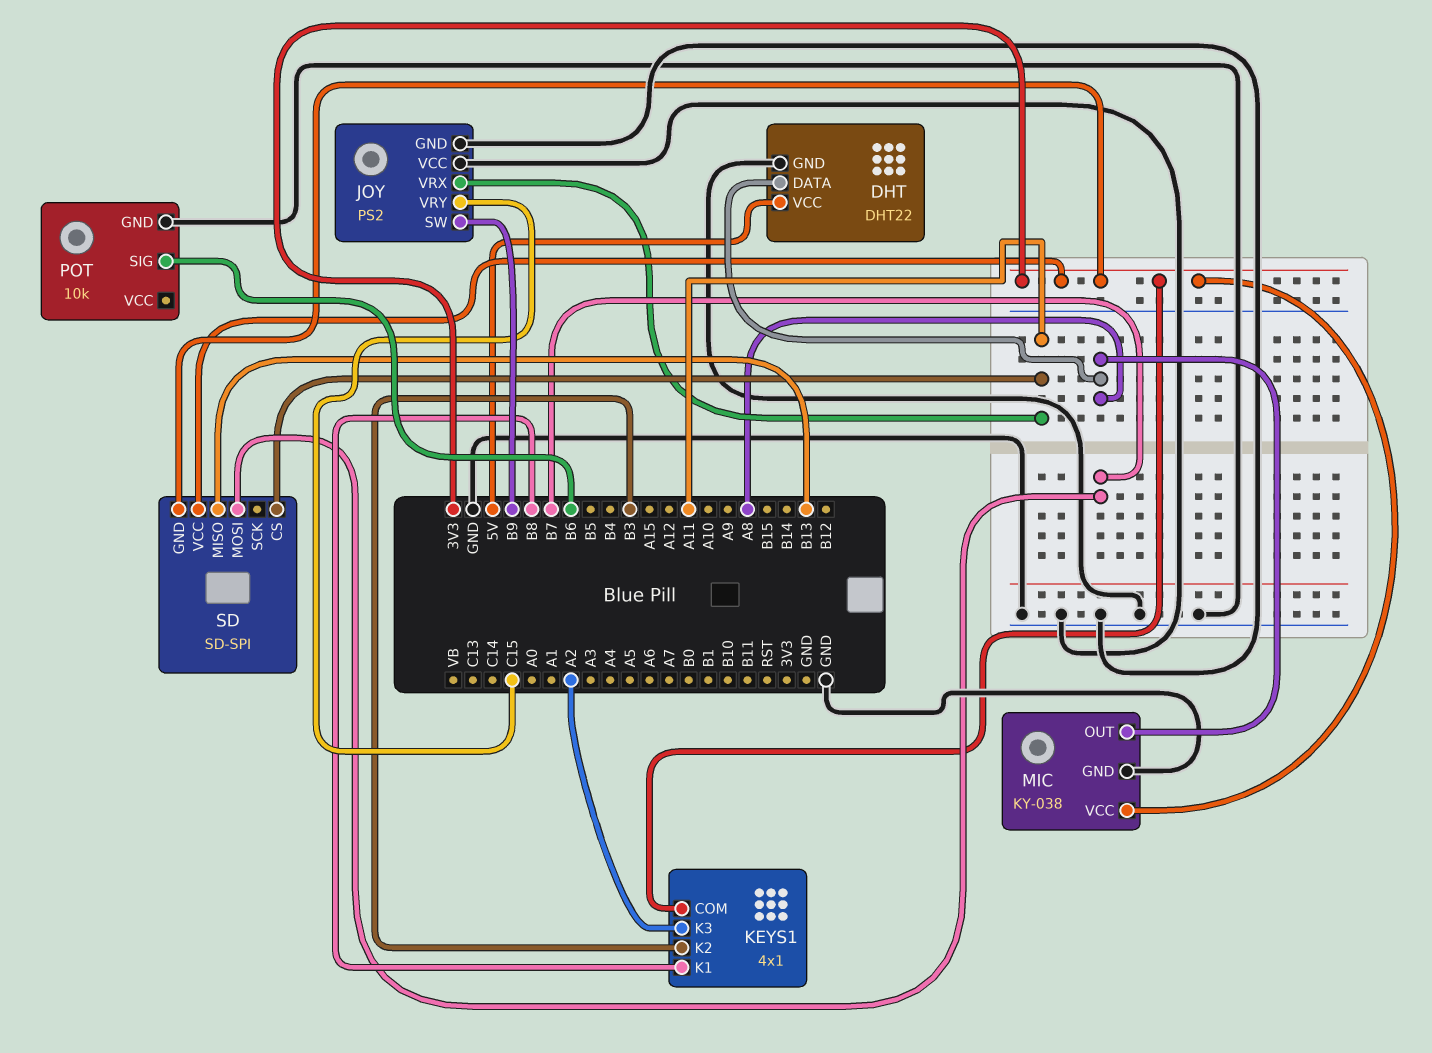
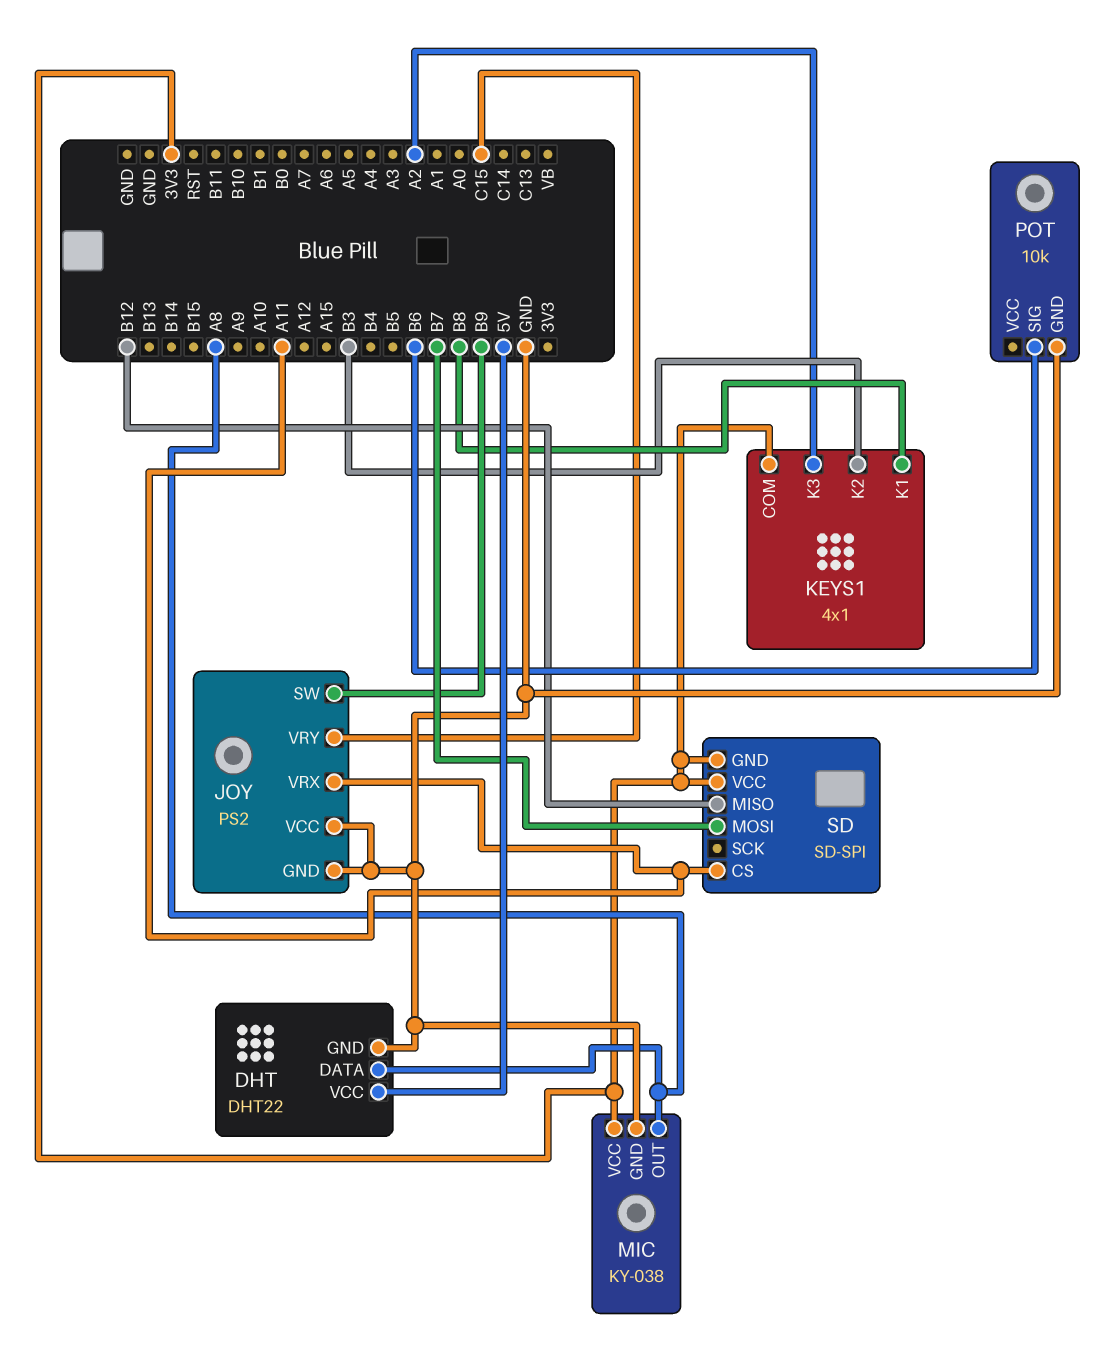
SD pin MISO: B13 -> B12

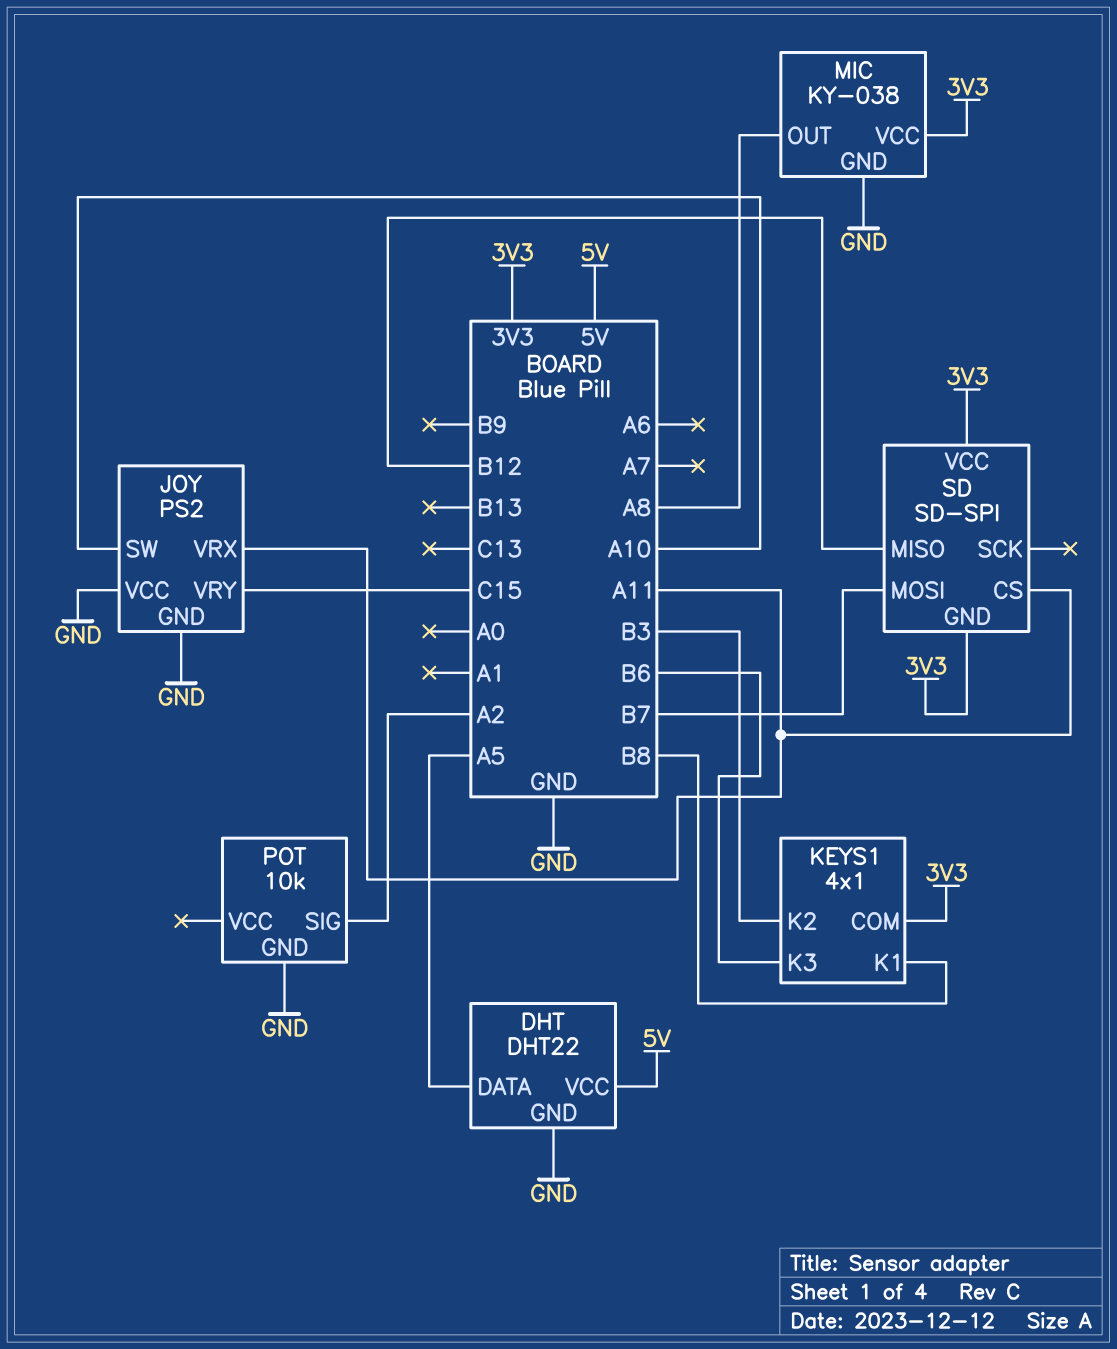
DHT pin DATA: A8 -> A5
JOY pin SW: B9 -> A10
KEYS1 pin K3: A2 -> B6
POT pin SIG: B6 -> A2

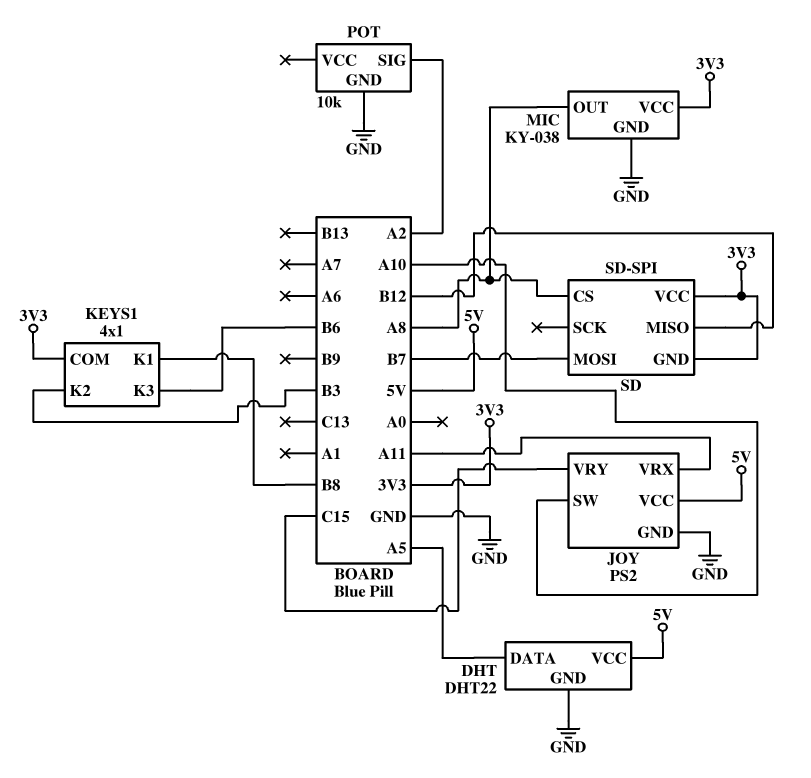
JOY pin VCC: GND -> 5V
SD pin CS: A11 -> A8

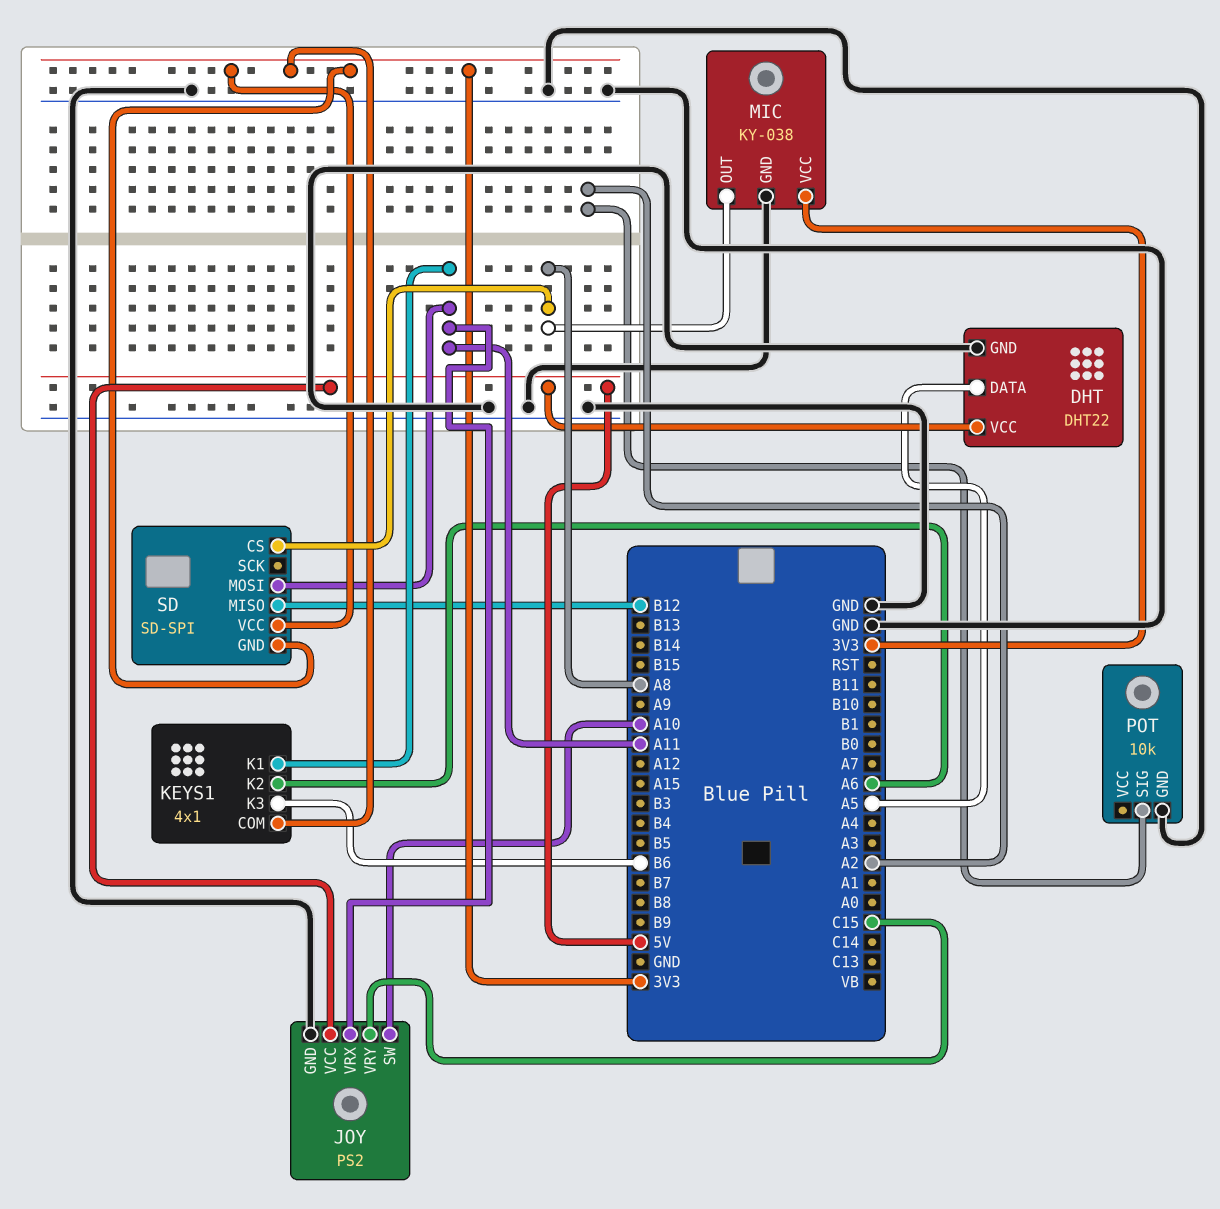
KEYS1 pin K1: B8 -> A11
KEYS1 pin K2: B3 -> A6
SD pin MOSI: B7 -> A11

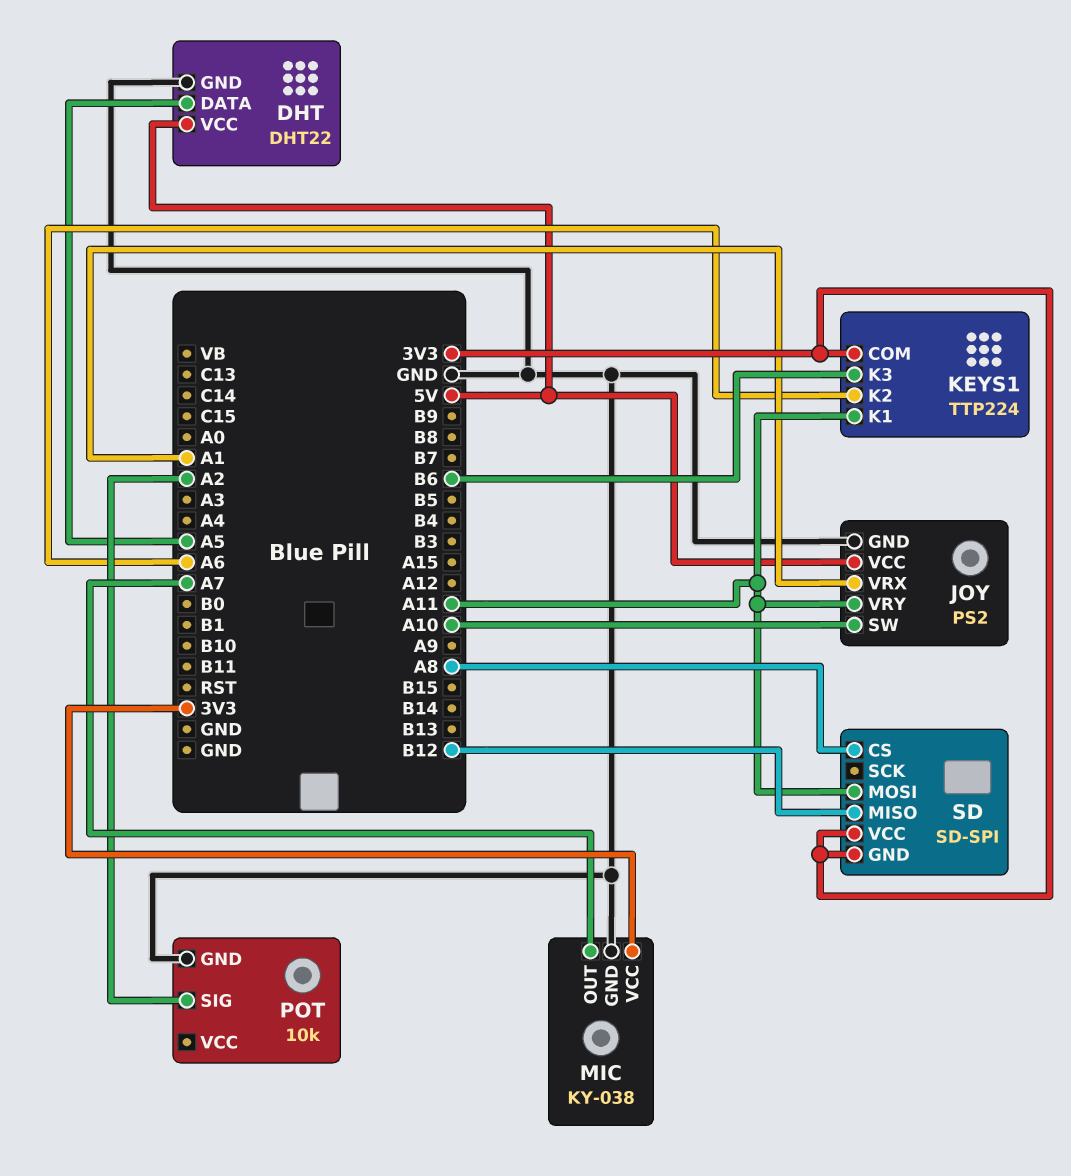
JOY pin VRX: A11 -> A1
JOY pin VRY: C15 -> A11
KEYS1: 4x1 -> TTP224
MIC pin OUT: A8 -> A7

